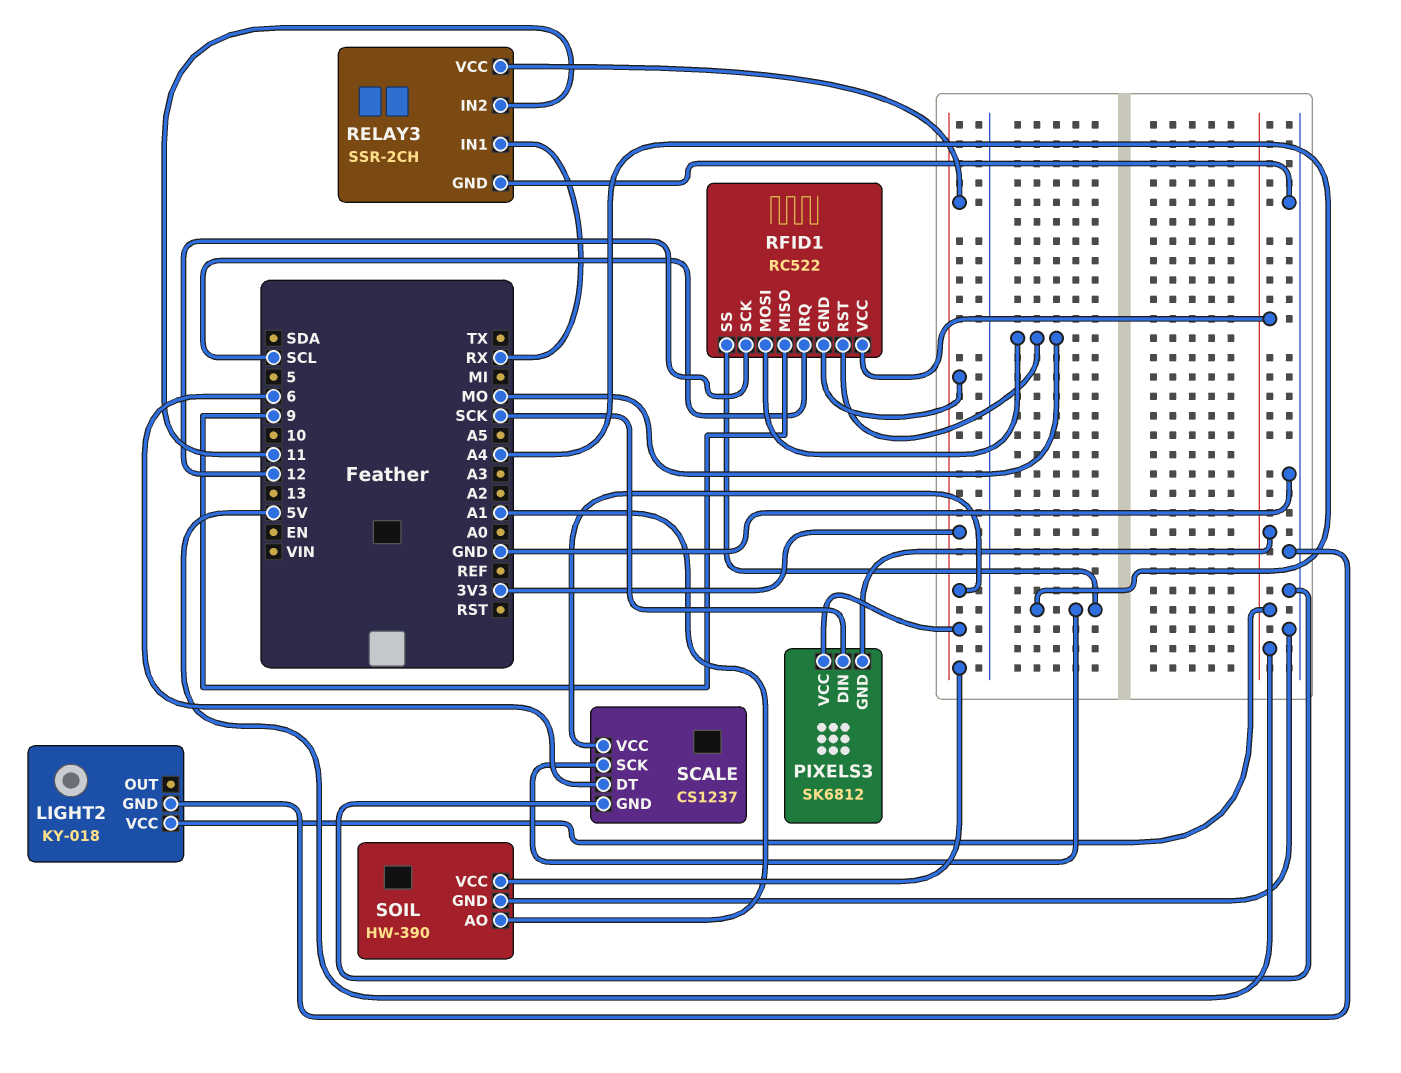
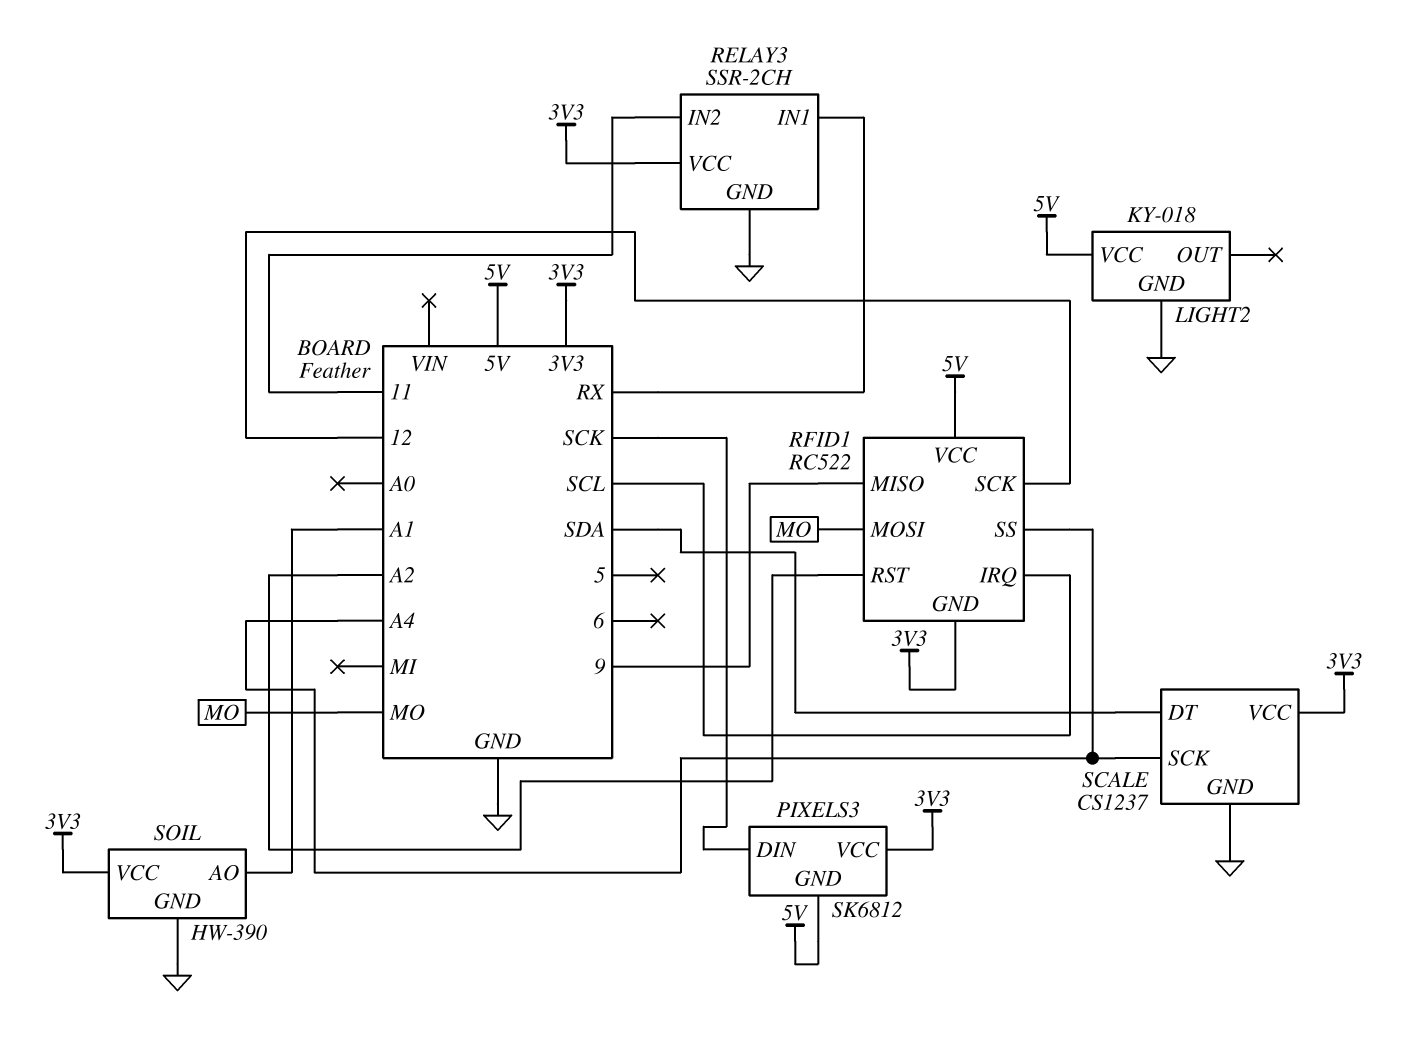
RFID1 pin RST: MO -> A2
SCALE pin DT: 6 -> SDA

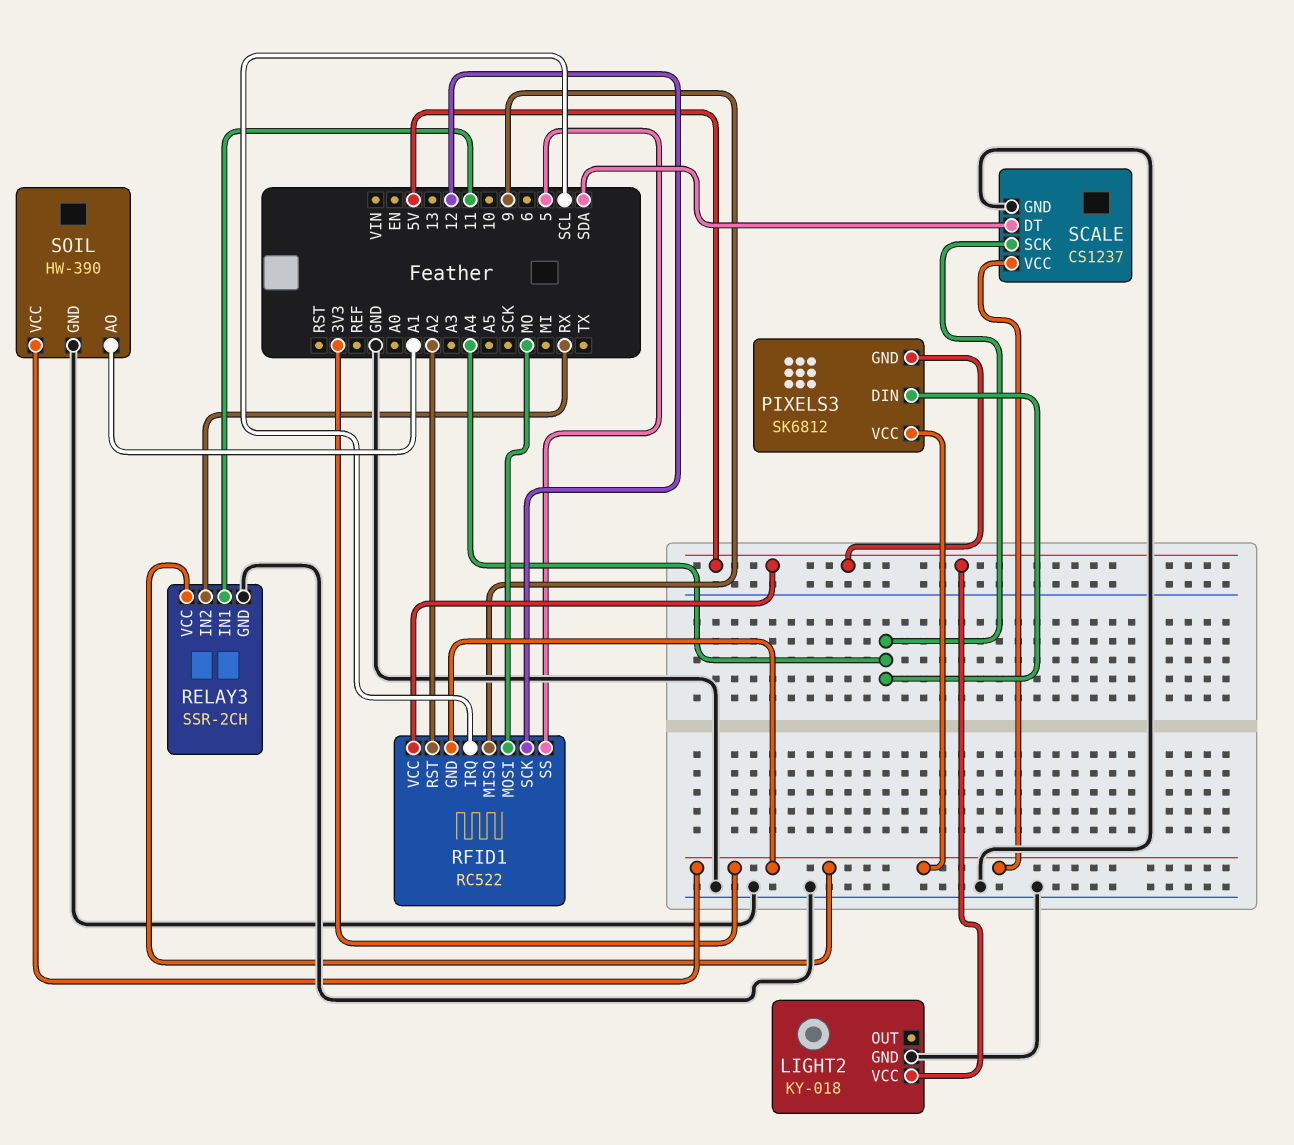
PIXELS3 pin DIN: SCK -> A4
RELAY3 pin IN1: RX -> 11
RELAY3 pin IN2: 11 -> RX
RFID1 pin SS: A4 -> 5

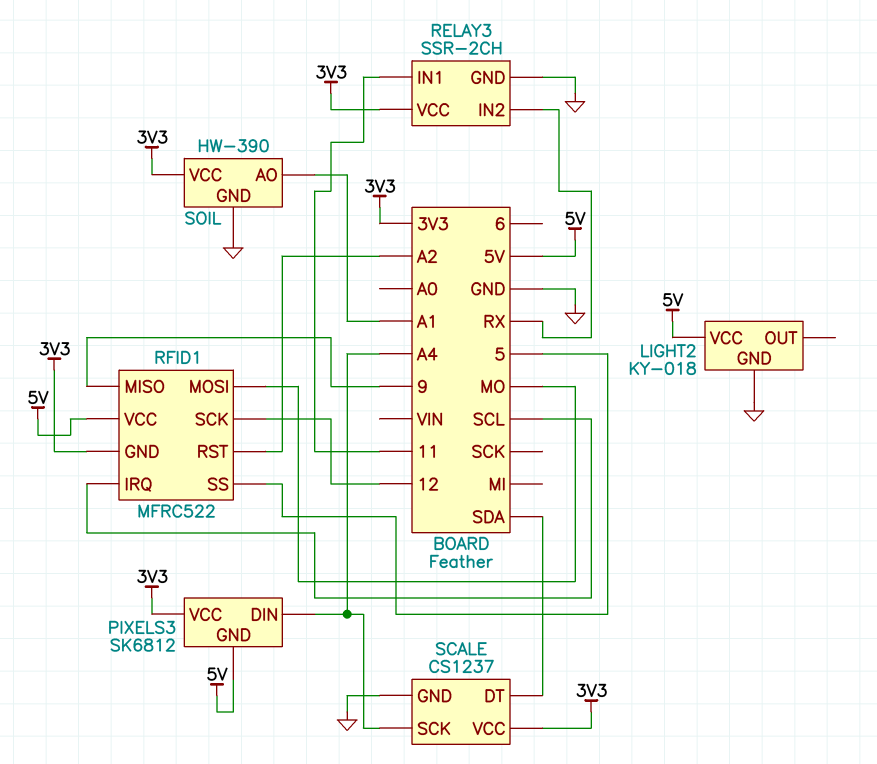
RFID1: RC522 -> MFRC522

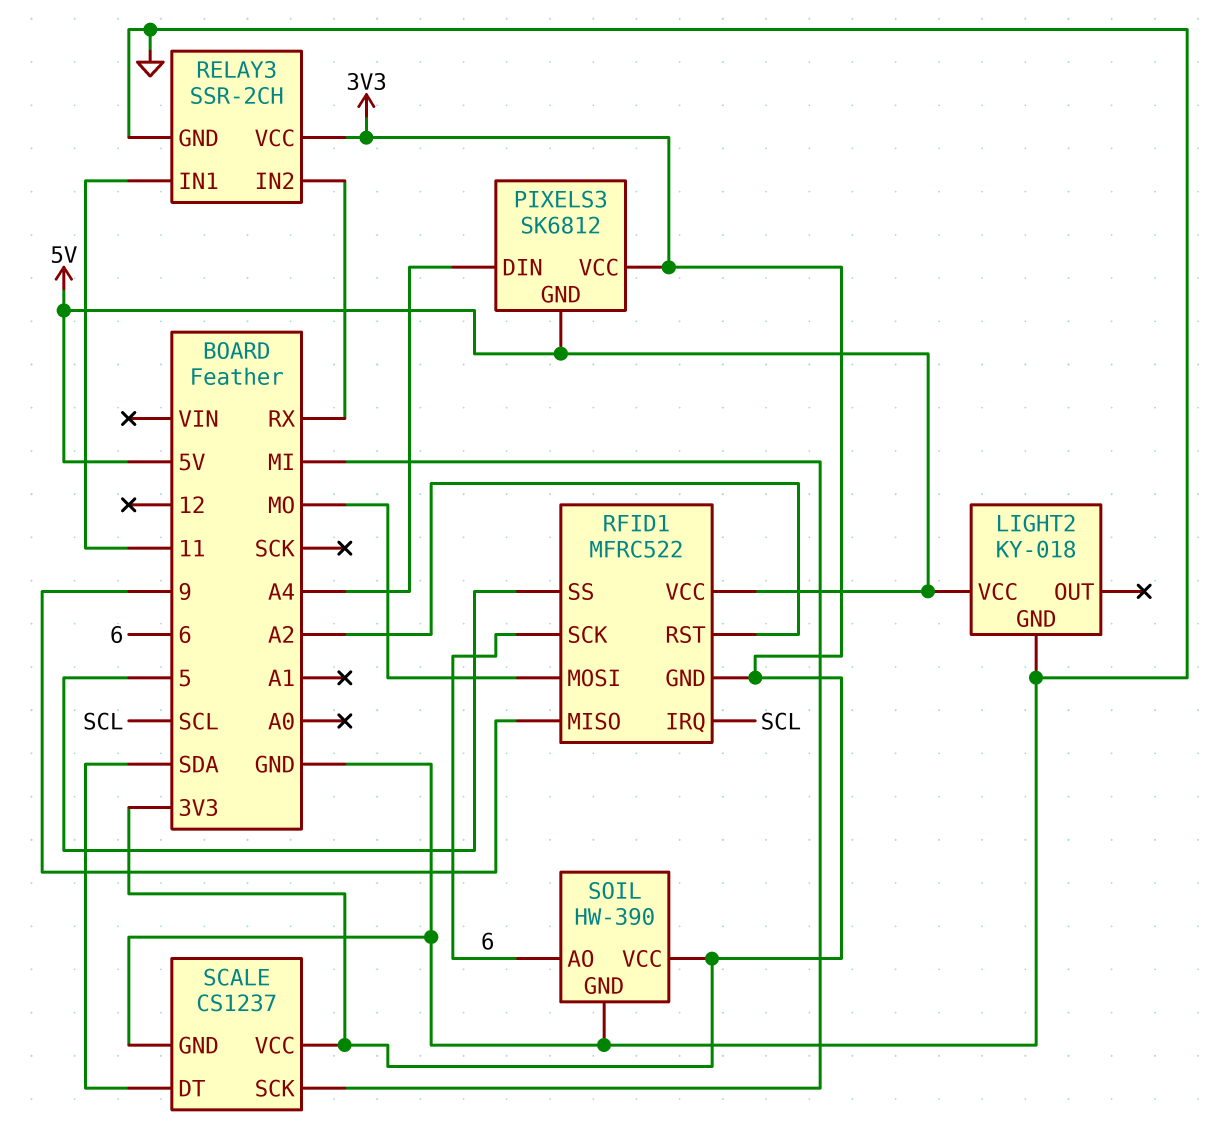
RFID1 pin SCK: 12 -> 6
SCALE pin SCK: A4 -> MI
SOIL pin AO: A1 -> 6

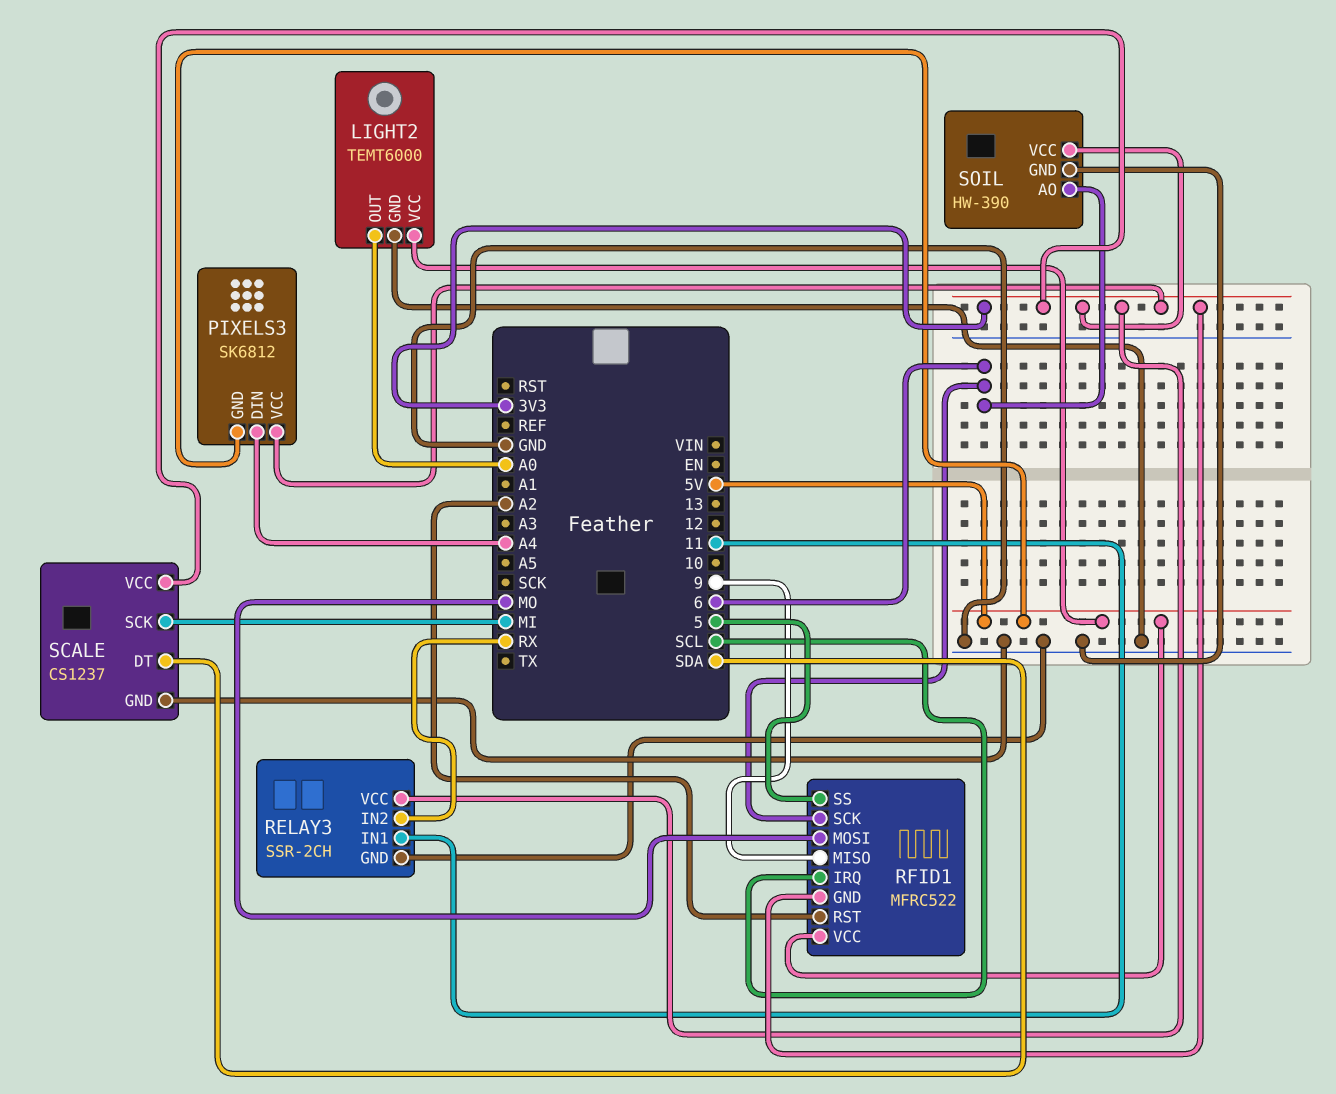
LIGHT2: KY-018 -> TEMT6000
LIGHT2 pin OUT: none -> A0

